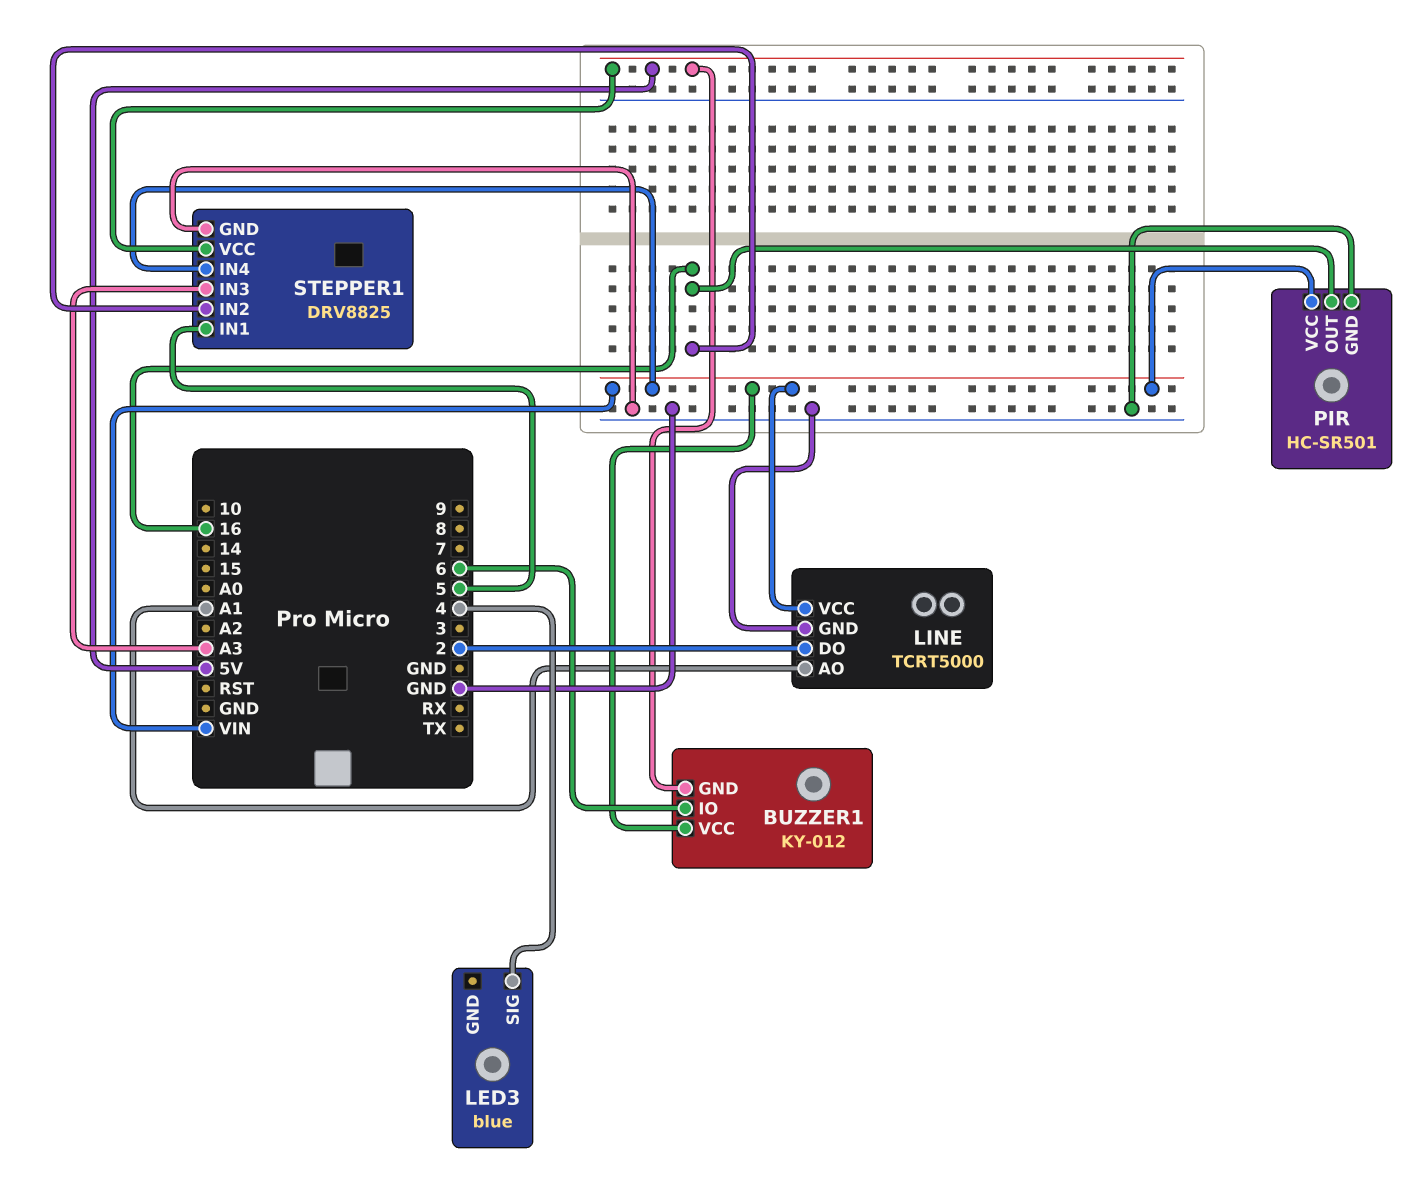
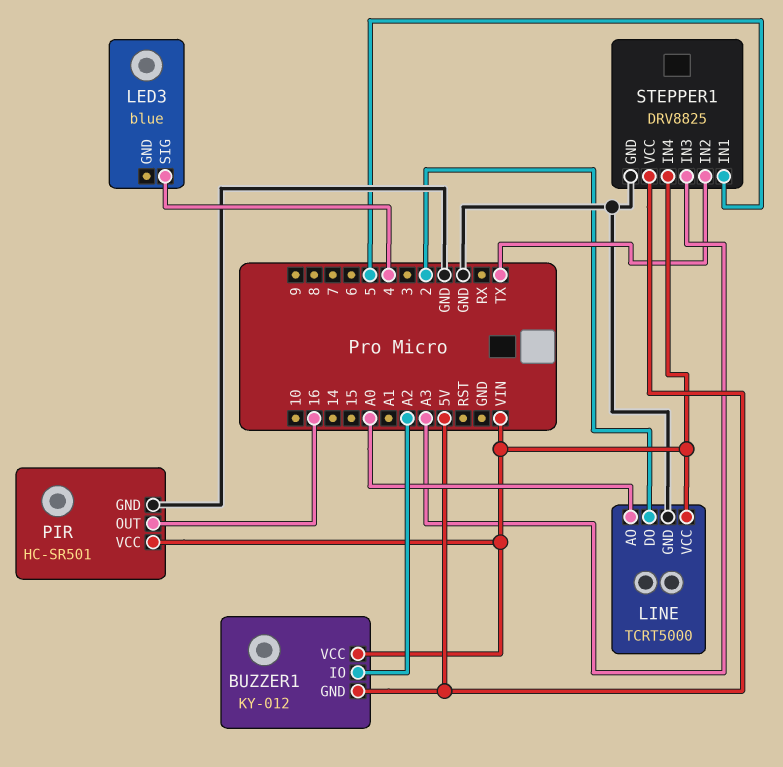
BUZZER1 pin IO: 6 -> A2
LINE pin AO: A1 -> A0
STEPPER1 pin IN2: 16 -> TX

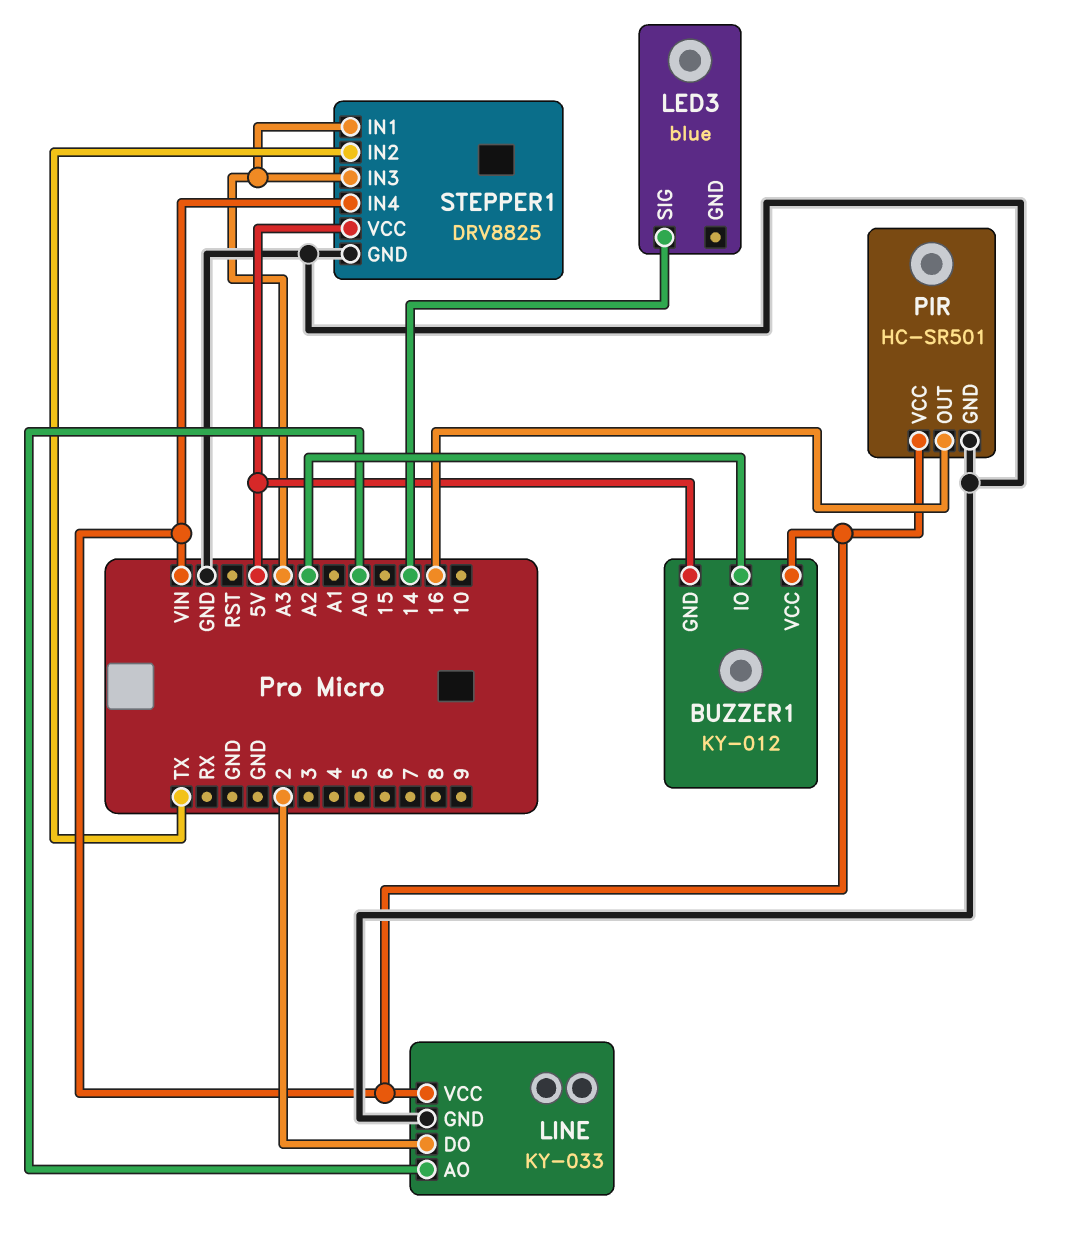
LED3 pin SIG: 4 -> 14
LINE: TCRT5000 -> KY-033
STEPPER1 pin IN1: 5 -> A3

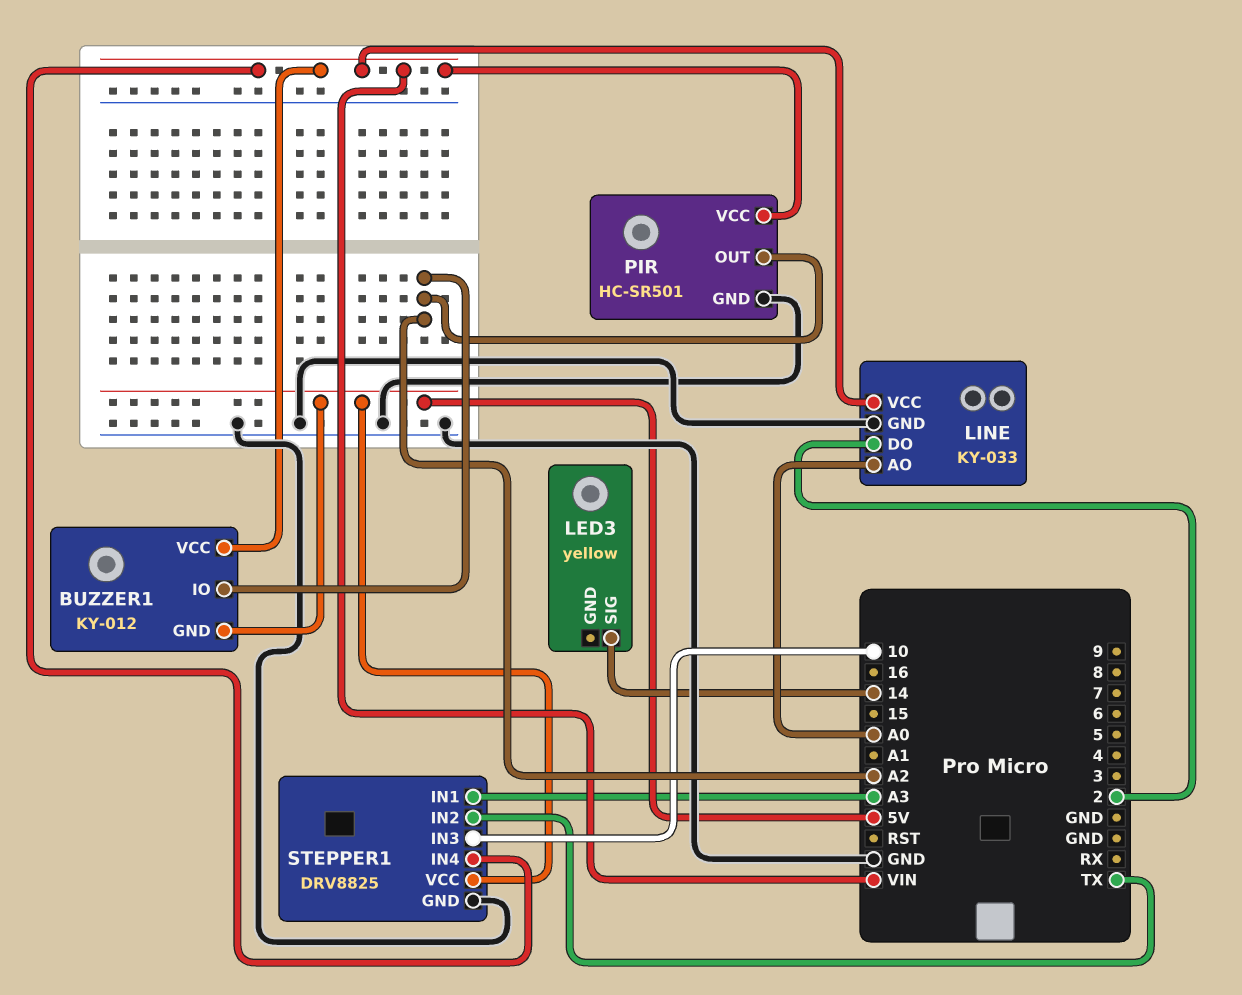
LED3: blue -> yellow
PIR pin OUT: 16 -> A2
STEPPER1 pin IN3: A3 -> 10

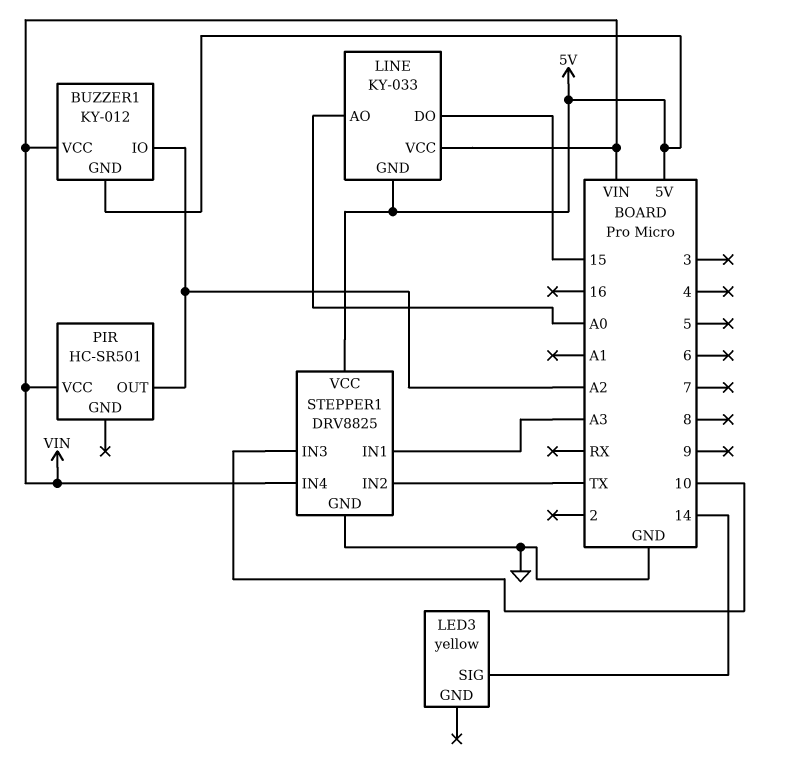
LINE pin DO: 2 -> 15
LINE pin GND: GND -> 5V
PIR pin GND: GND -> none

